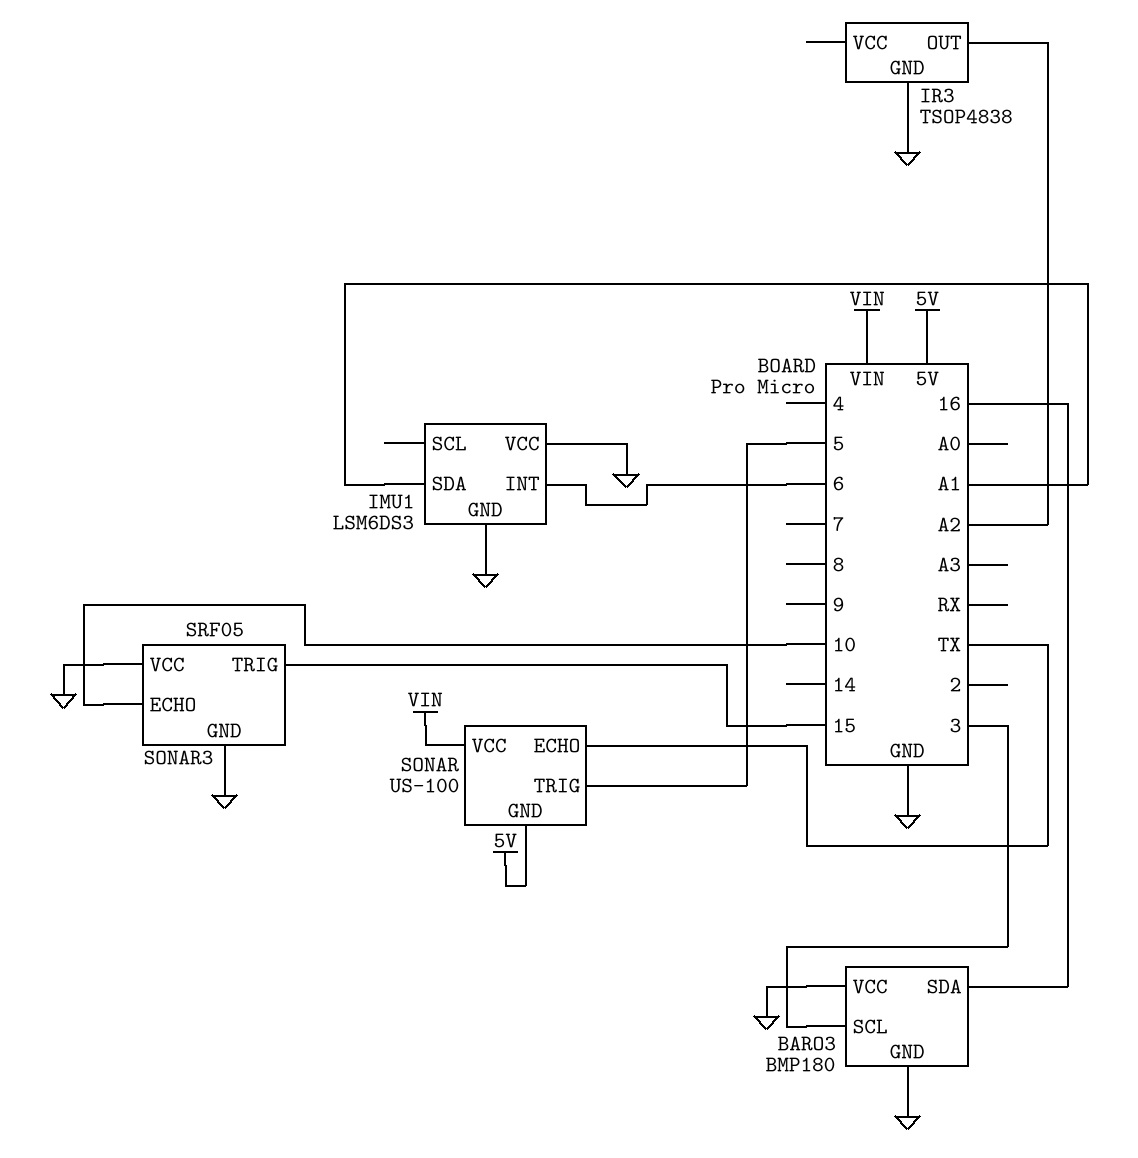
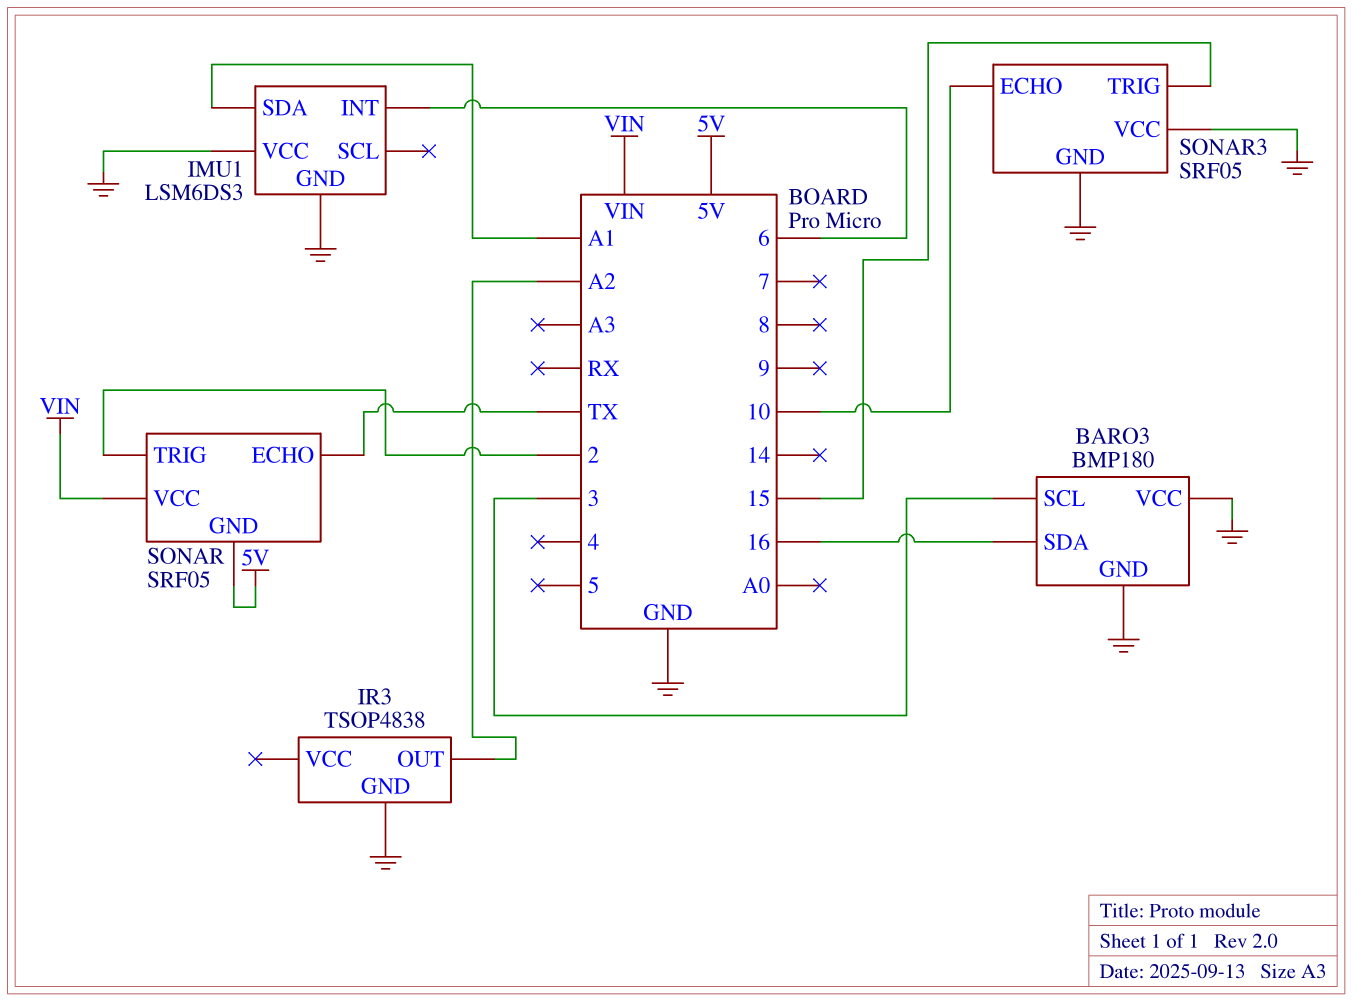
SONAR: US-100 -> SRF05
SONAR pin TRIG: 5 -> 2

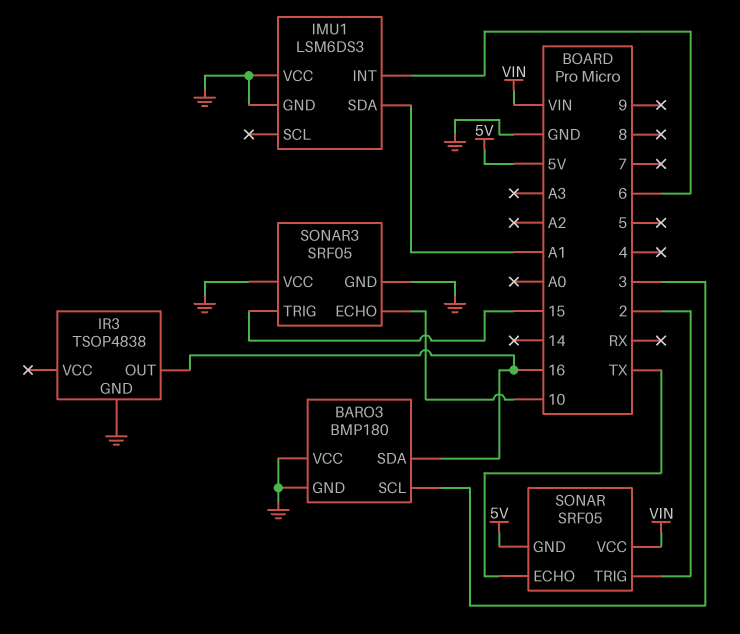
IR3 pin OUT: A2 -> 16

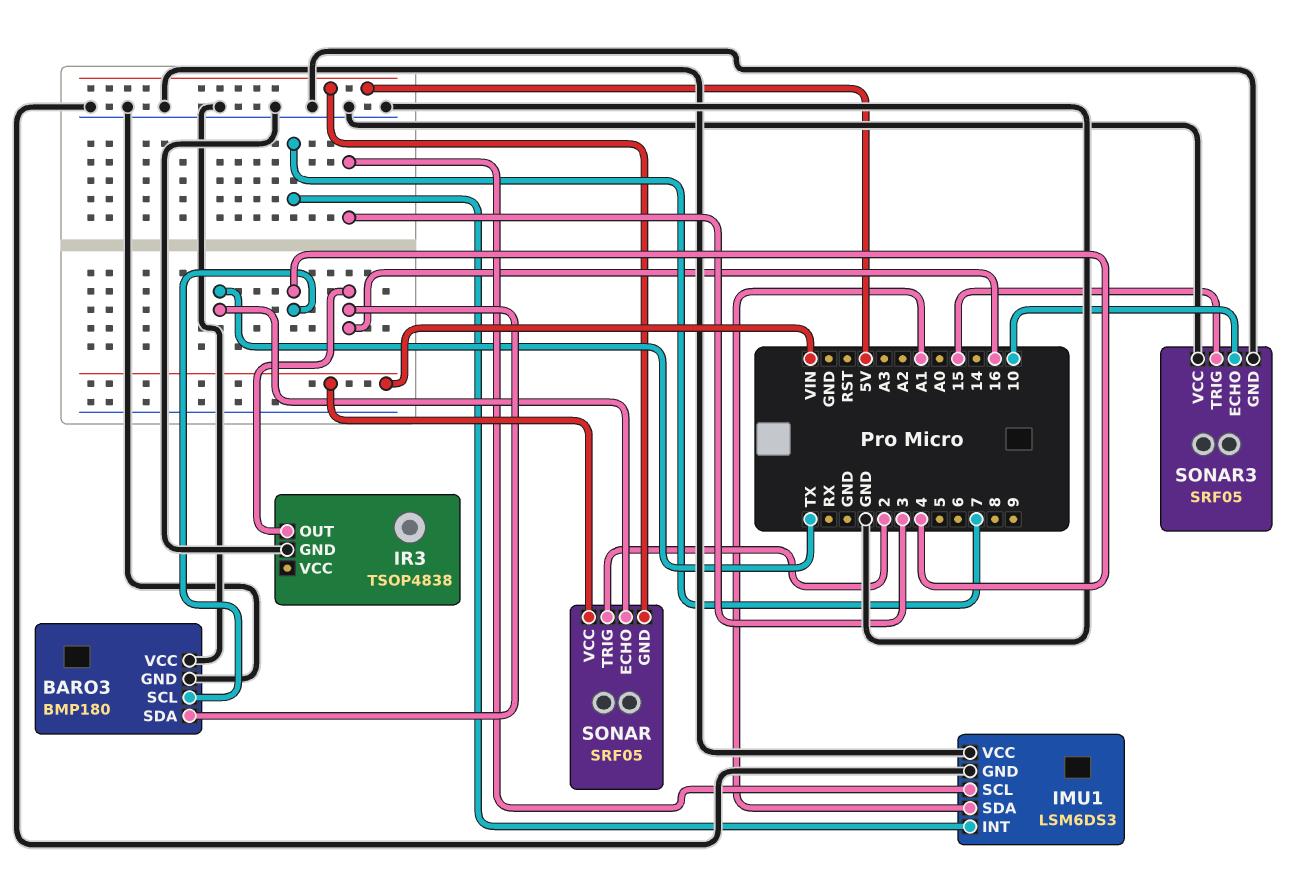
BARO3 pin SCL: 3 -> 4
IMU1 pin INT: 6 -> 7
IMU1 pin SCL: none -> 3

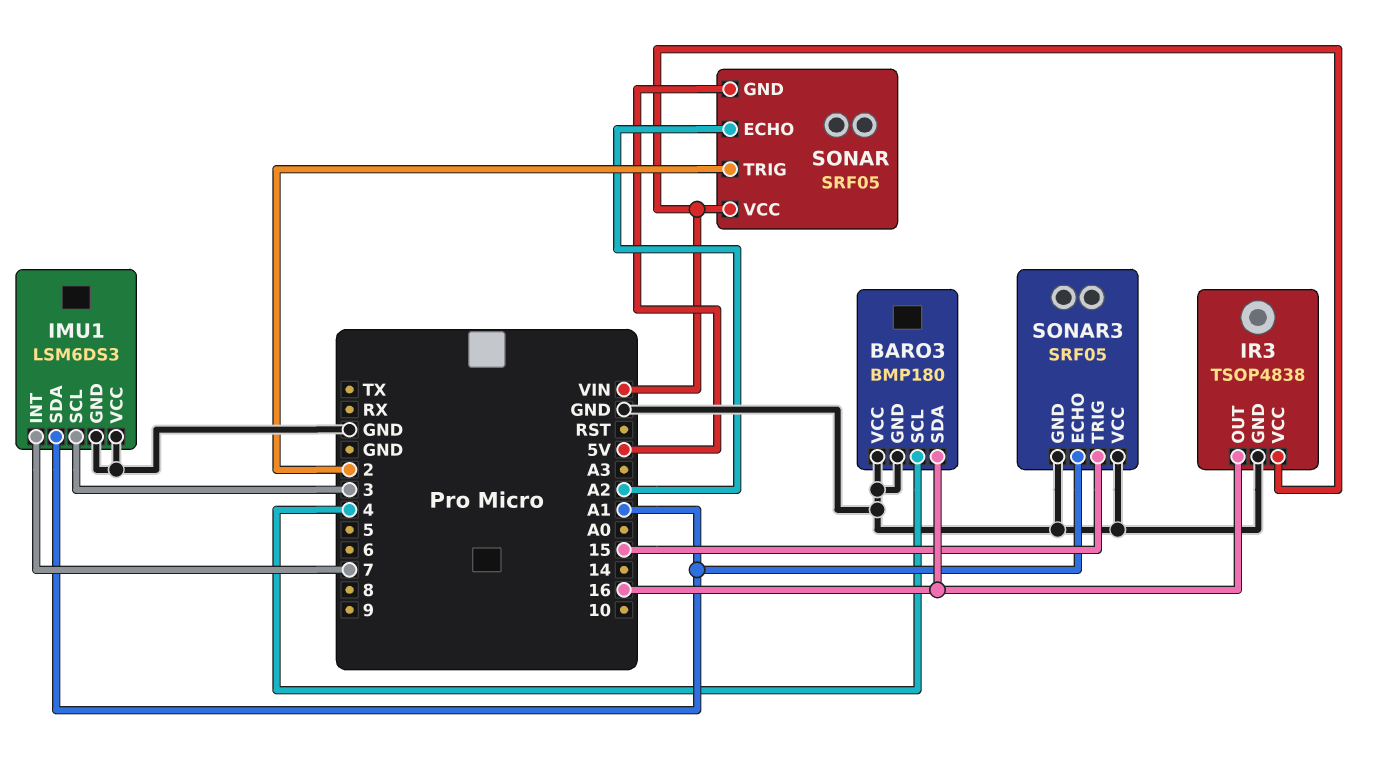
IR3 pin VCC: none -> VIN
SONAR pin ECHO: TX -> A2
SONAR3 pin ECHO: 10 -> A1

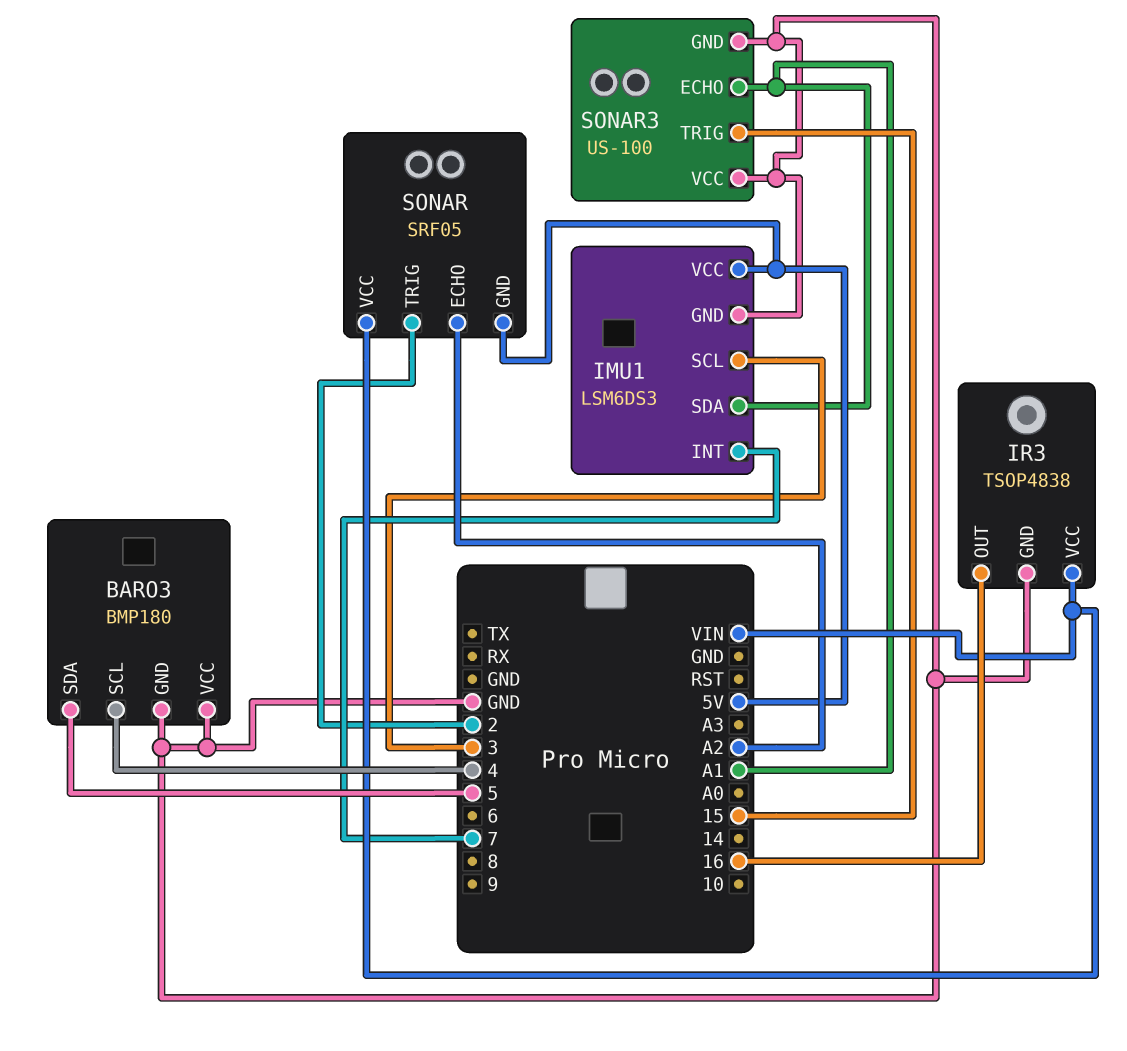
BARO3 pin SDA: 16 -> 5
IMU1 pin VCC: GND -> 5V
SONAR3: SRF05 -> US-100

